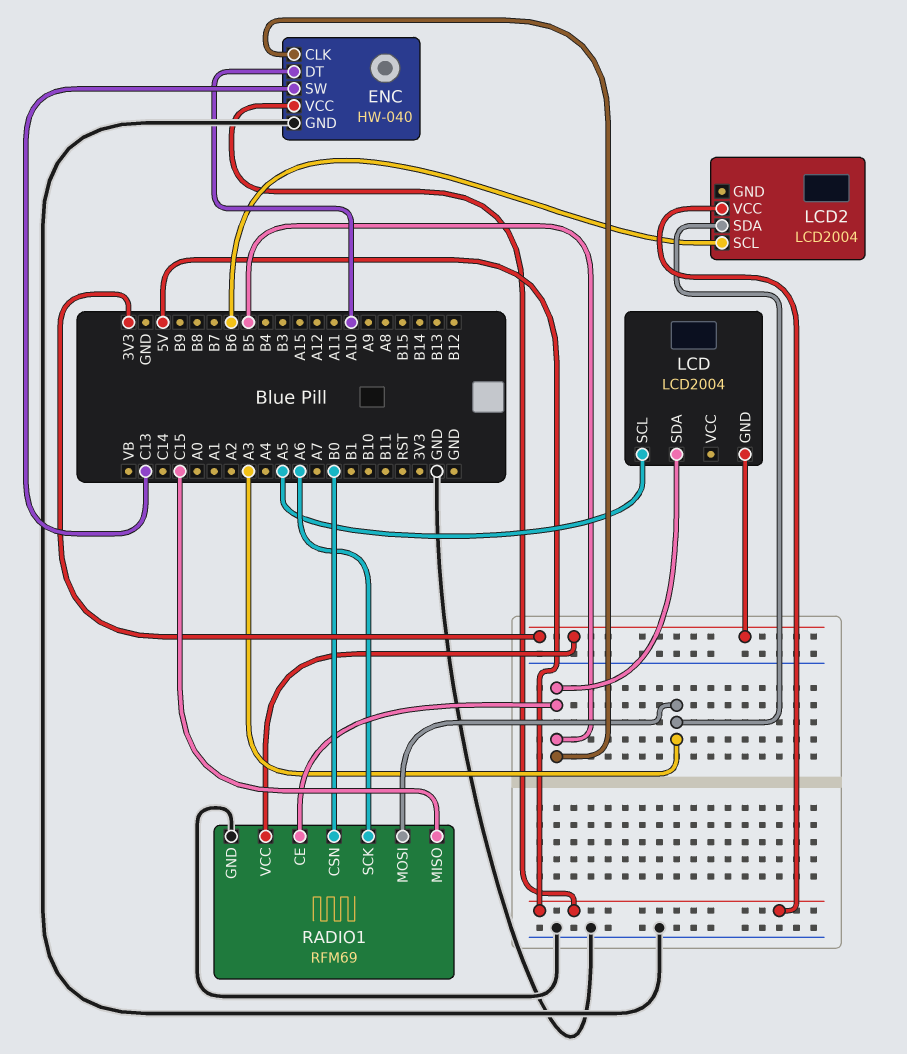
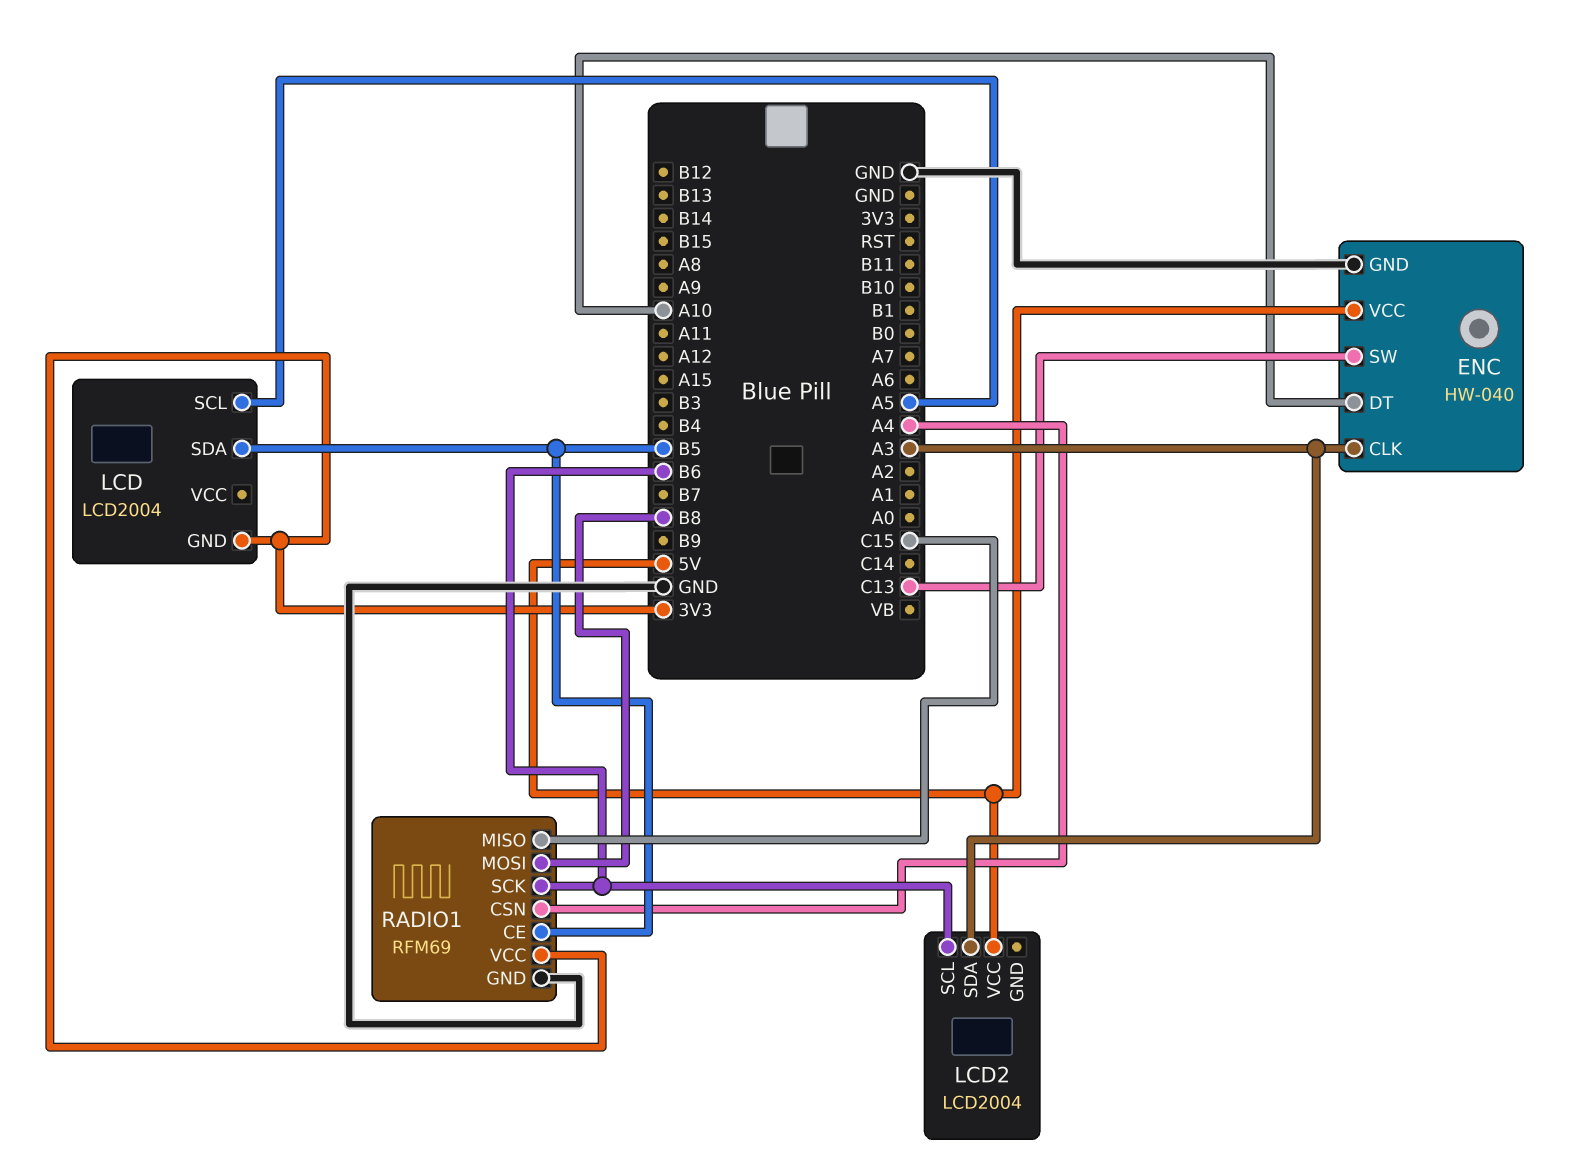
ENC pin CLK: B5 -> A3
RADIO1 pin CSN: B0 -> A4
RADIO1 pin MOSI: A3 -> B8
RADIO1 pin SCK: A6 -> B6

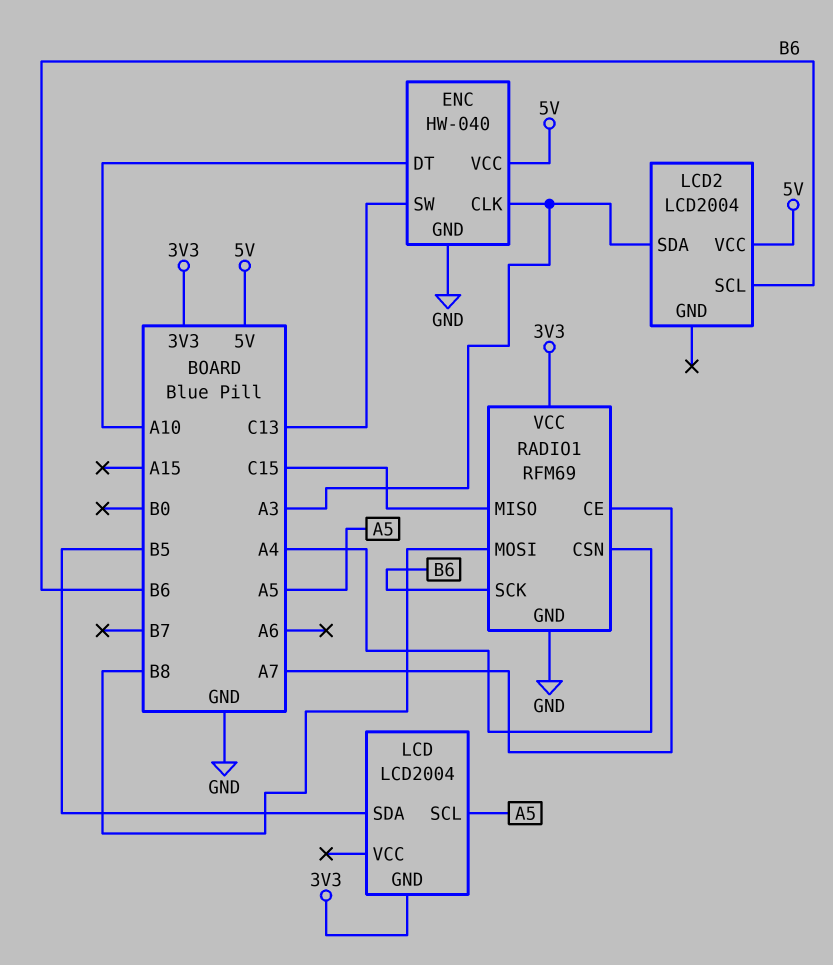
RADIO1 pin CE: B5 -> A7

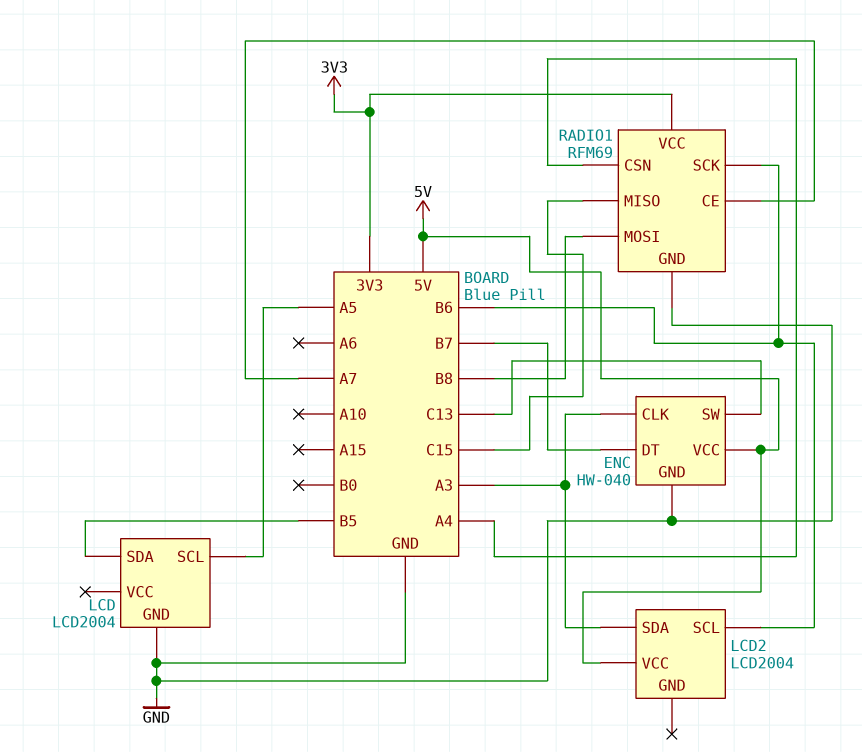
ENC pin DT: A10 -> B7
LCD pin GND: 3V3 -> GND

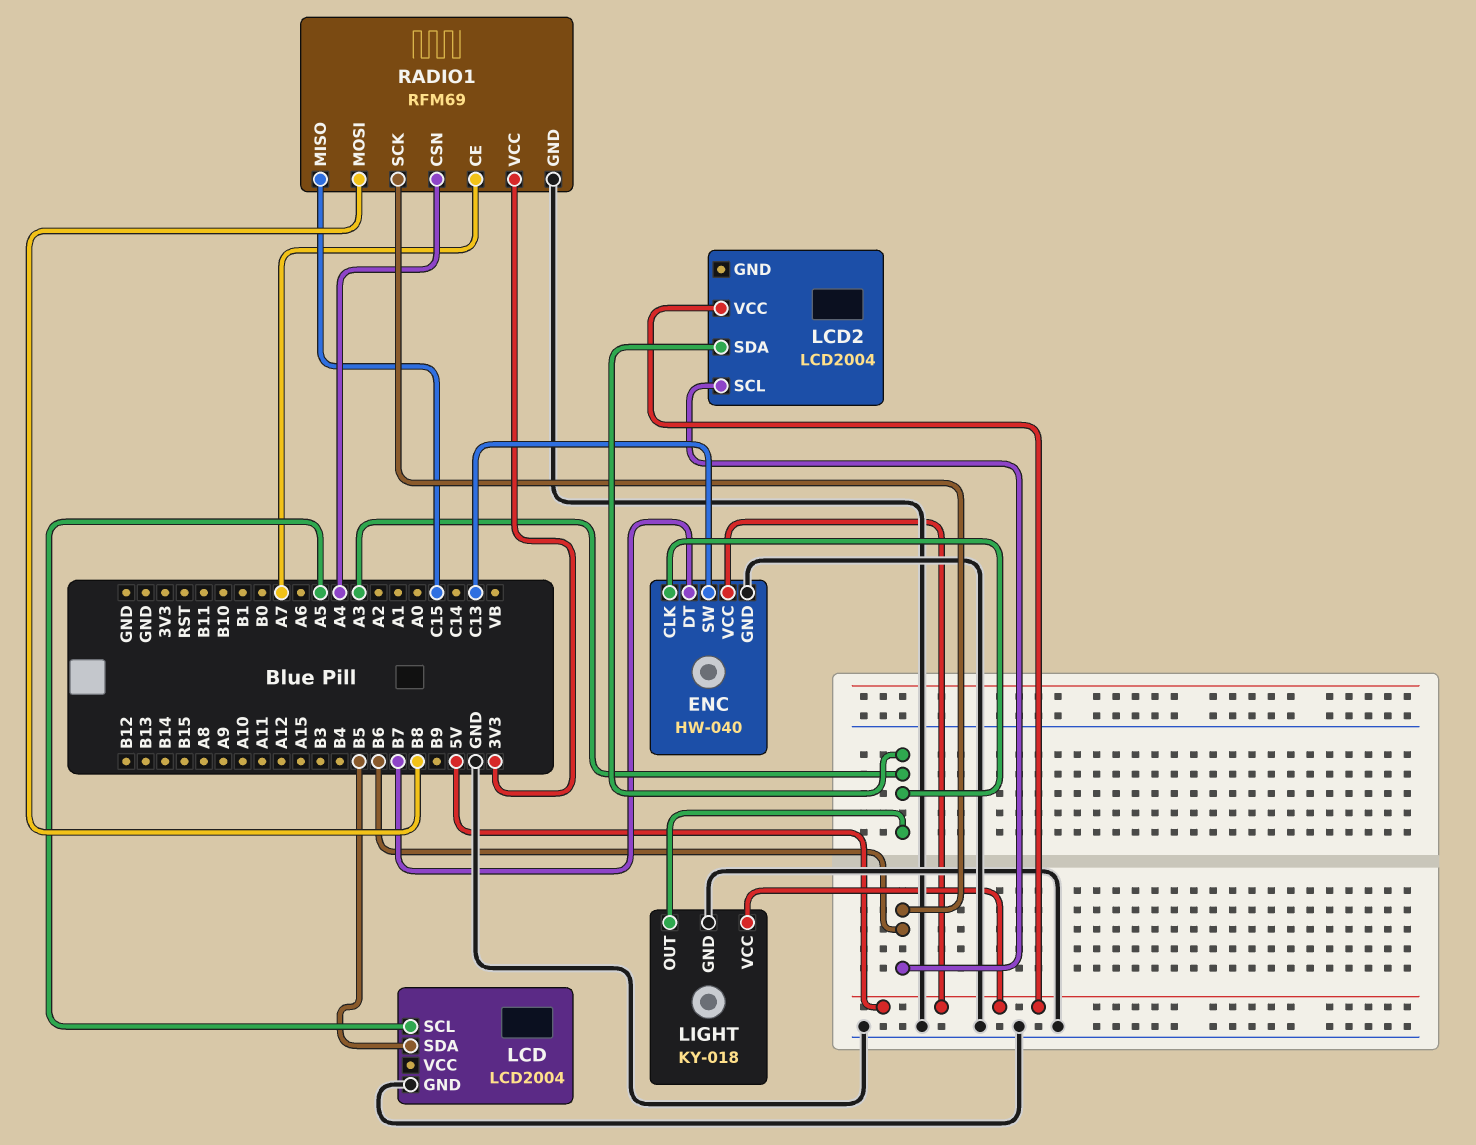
LIGHT: none -> KY-018
LIGHT pin GND: none -> GND
LIGHT pin OUT: none -> A3
LIGHT pin VCC: none -> 5V

